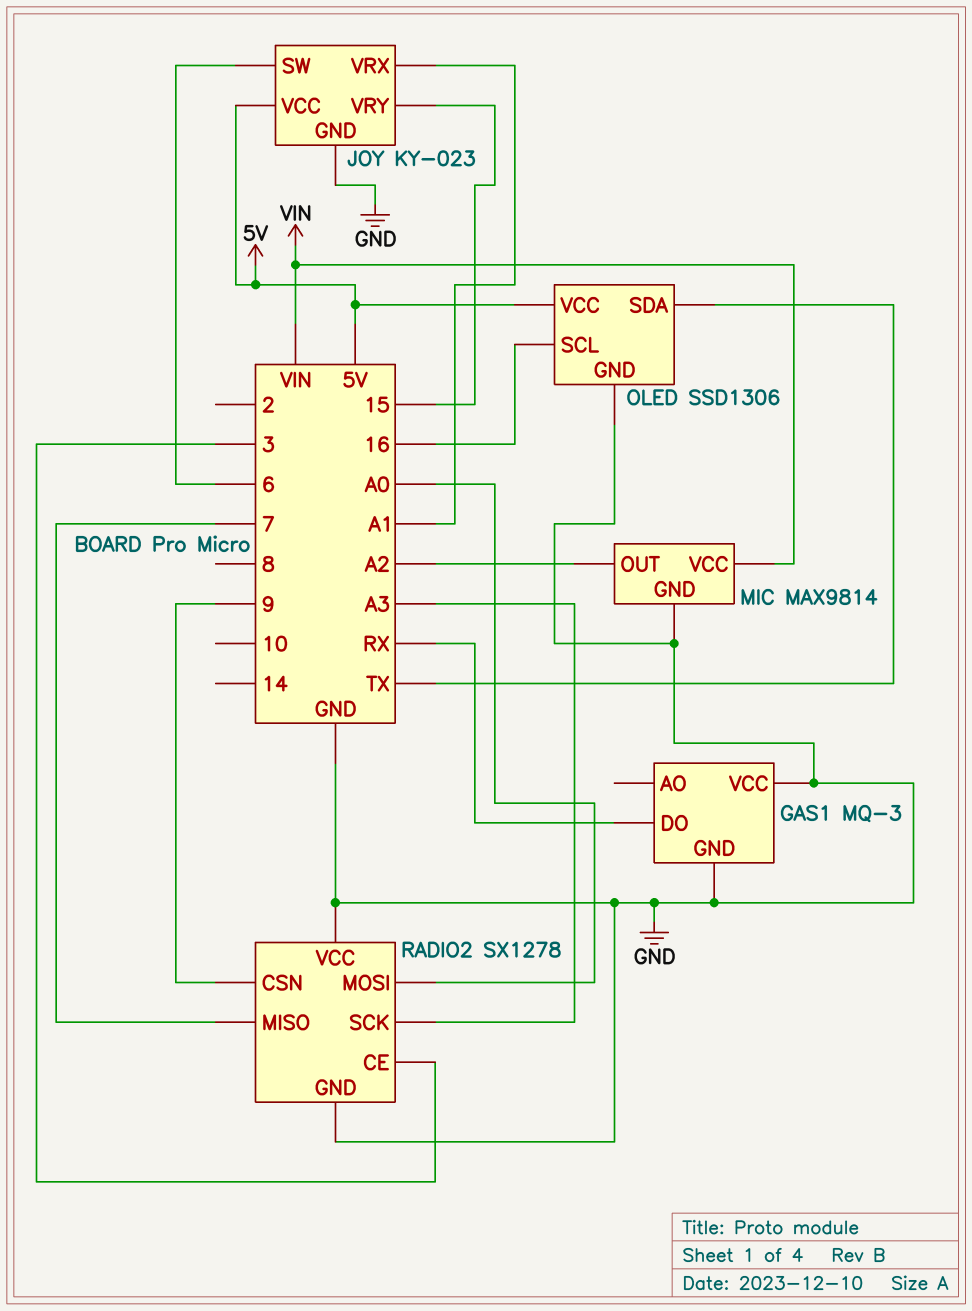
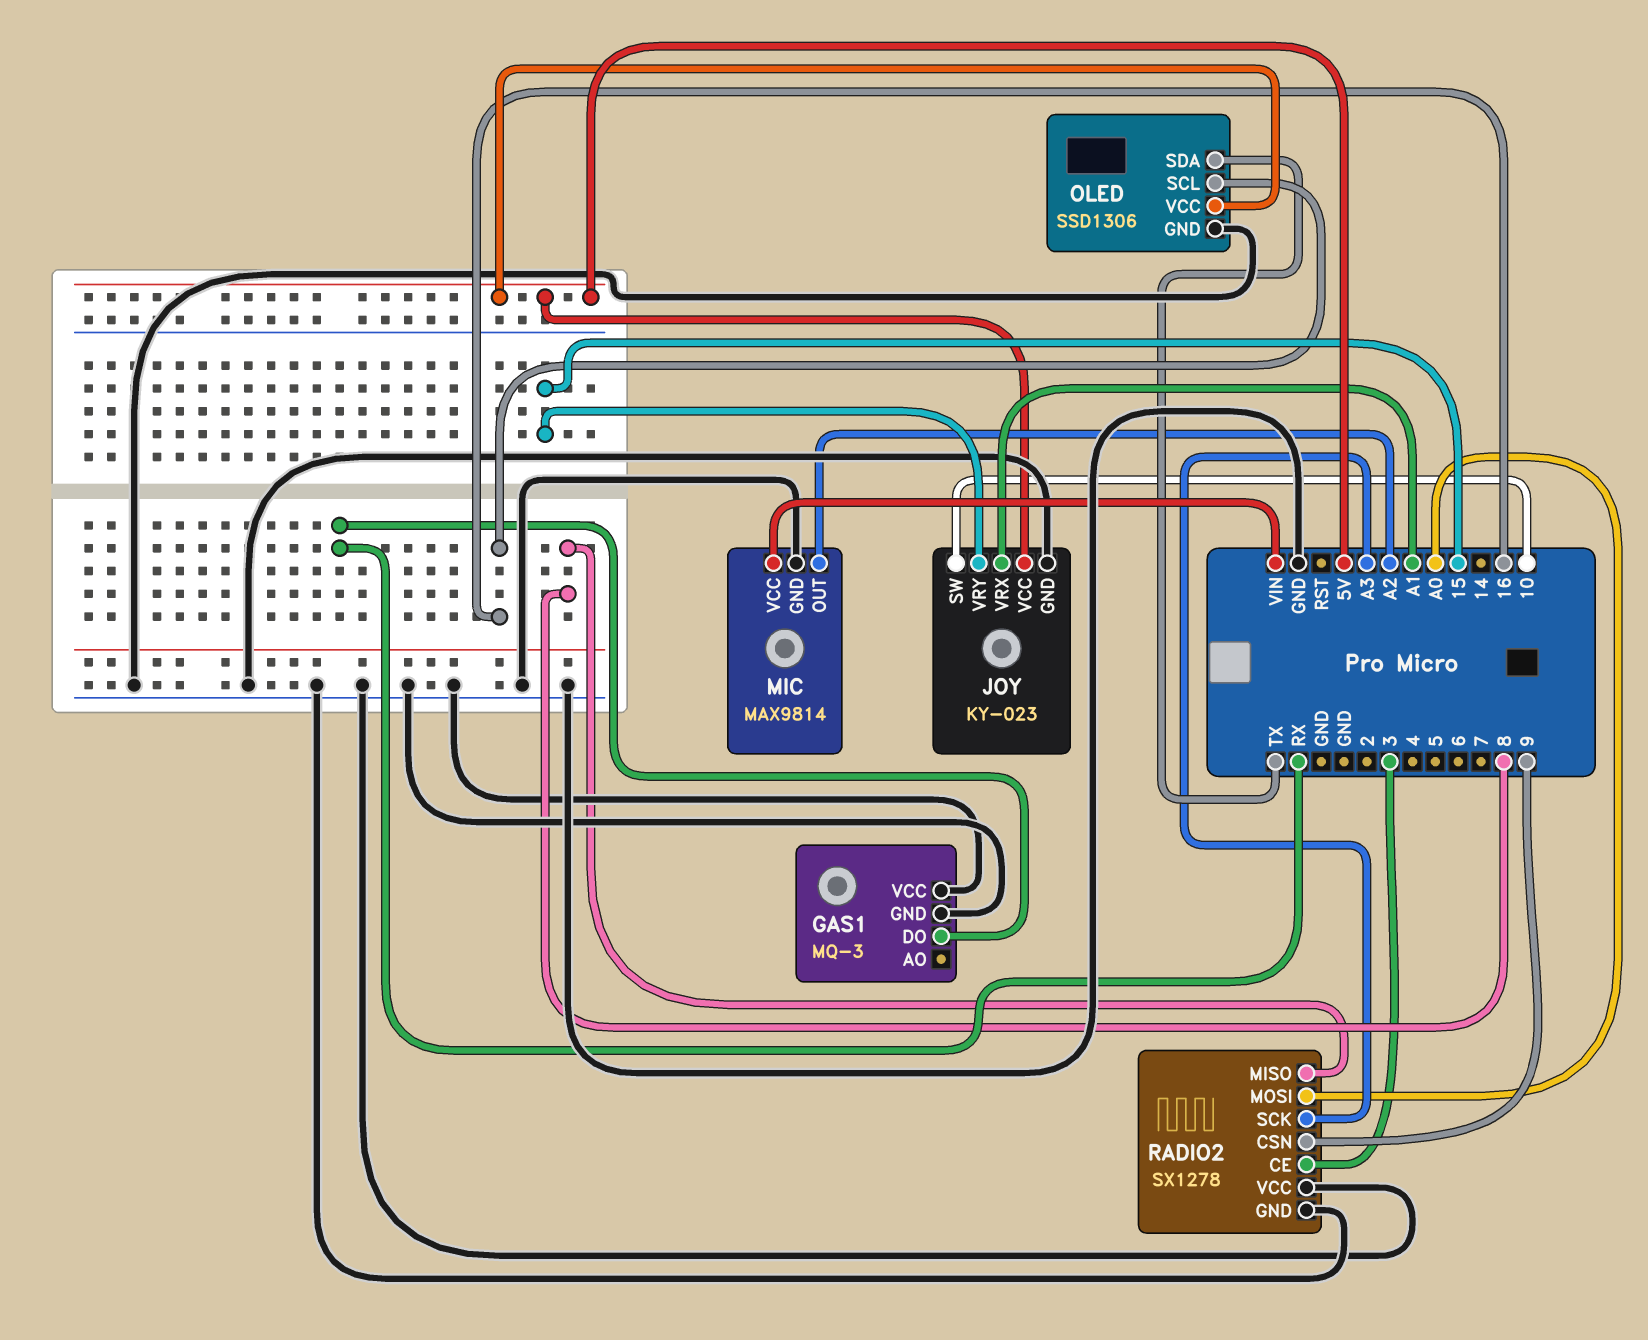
JOY pin SW: 6 -> 10
RADIO2 pin MISO: 7 -> 8

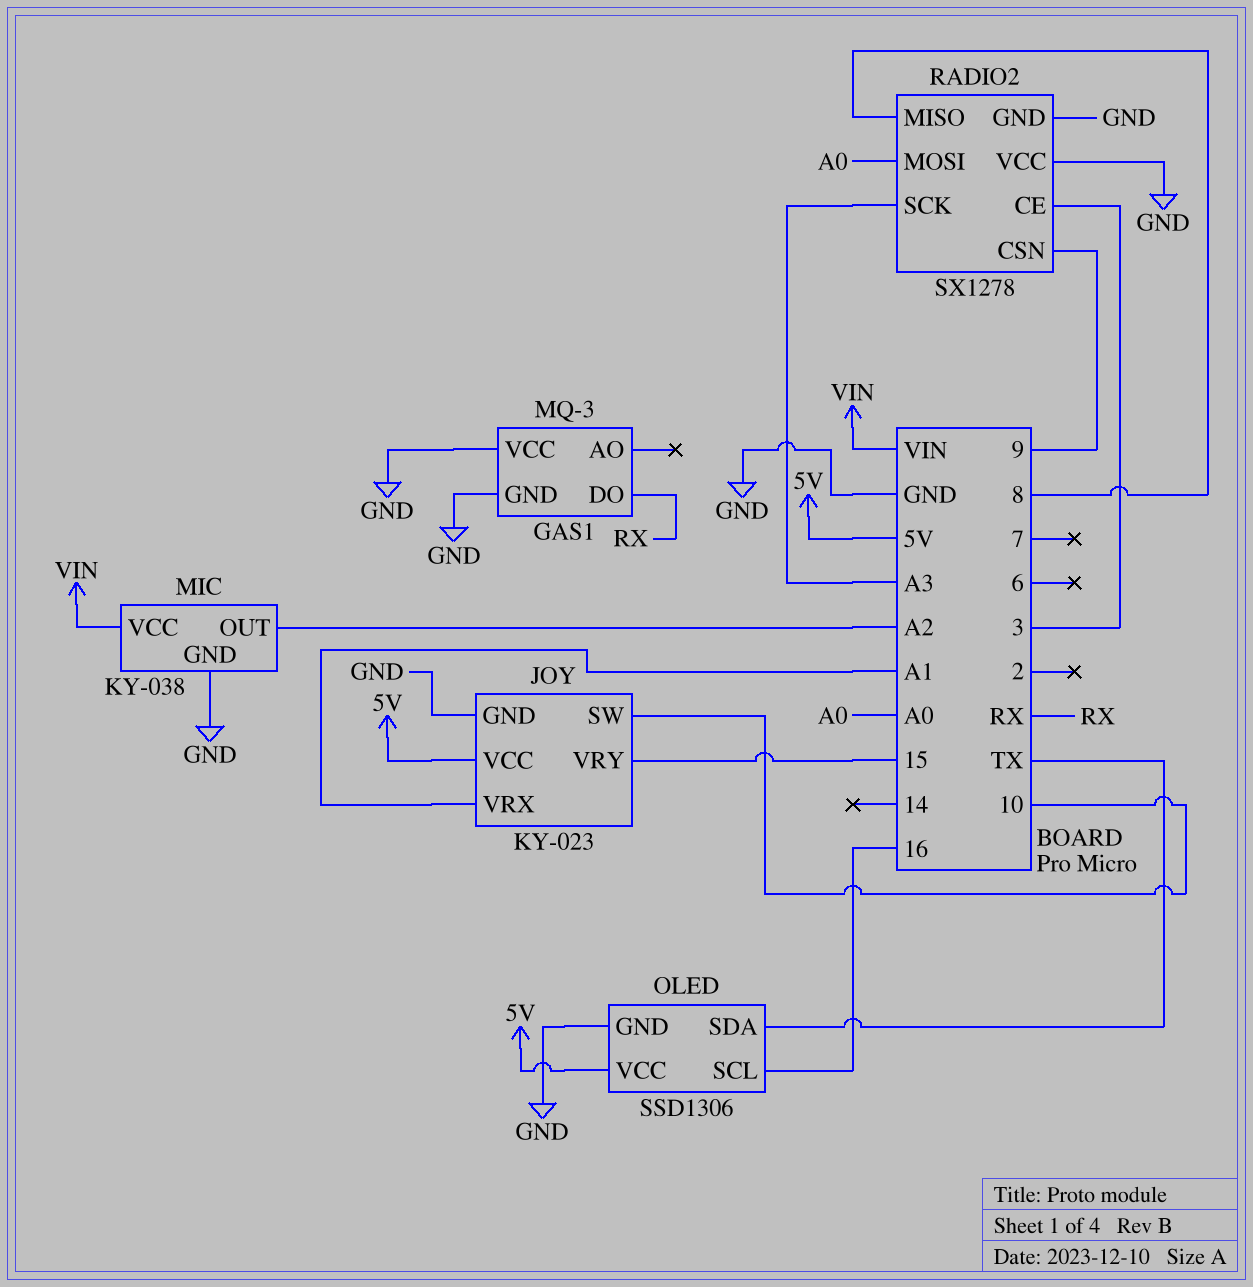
MIC: MAX9814 -> KY-038

